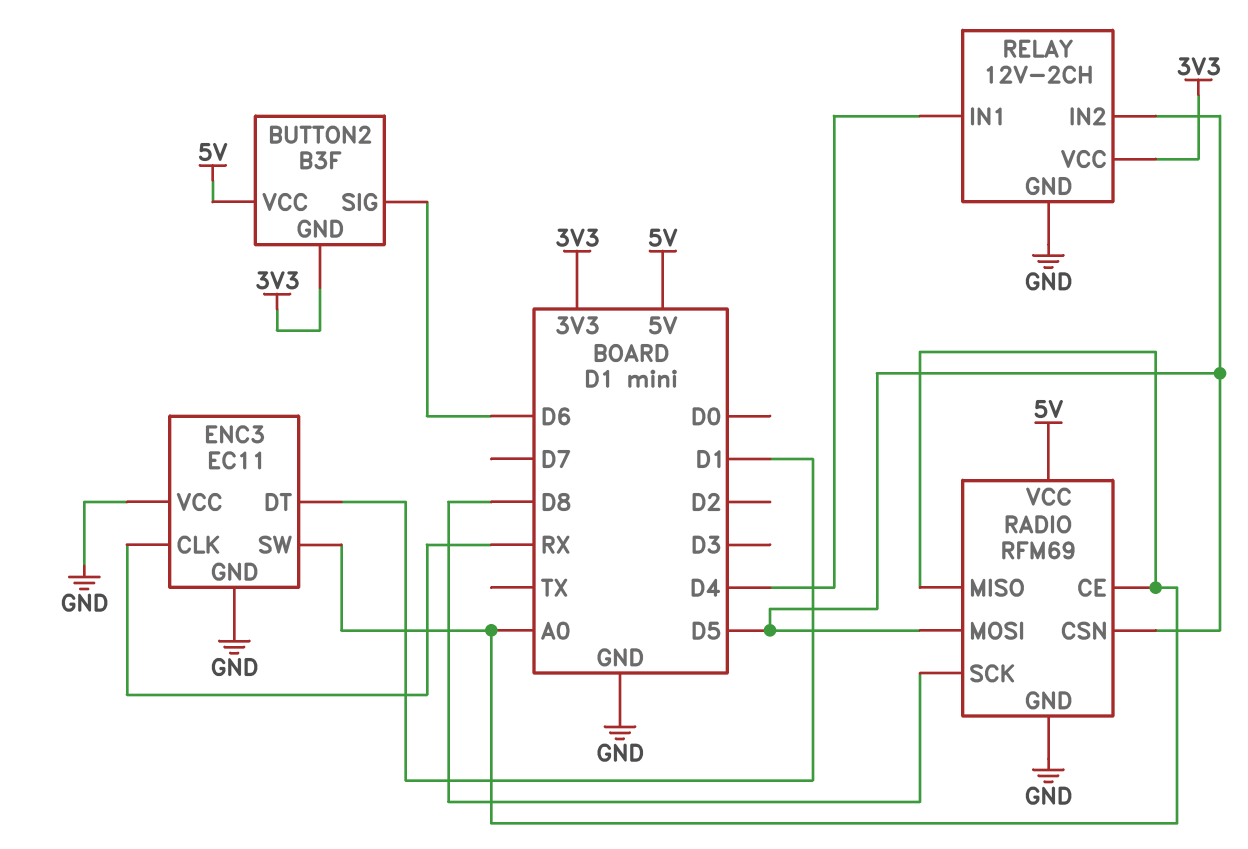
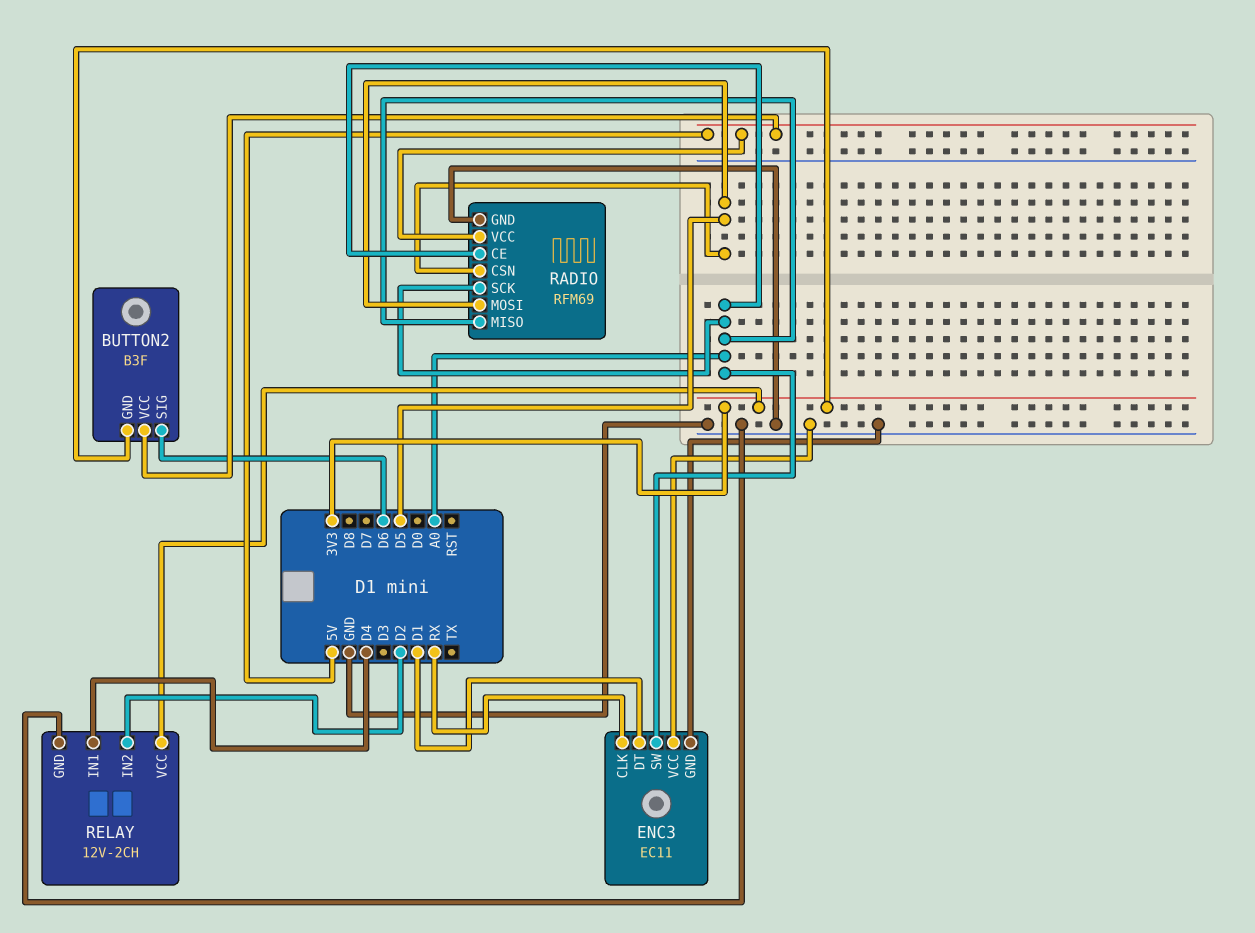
RADIO pin SCK: D8 -> A0
RELAY pin IN2: D5 -> D2

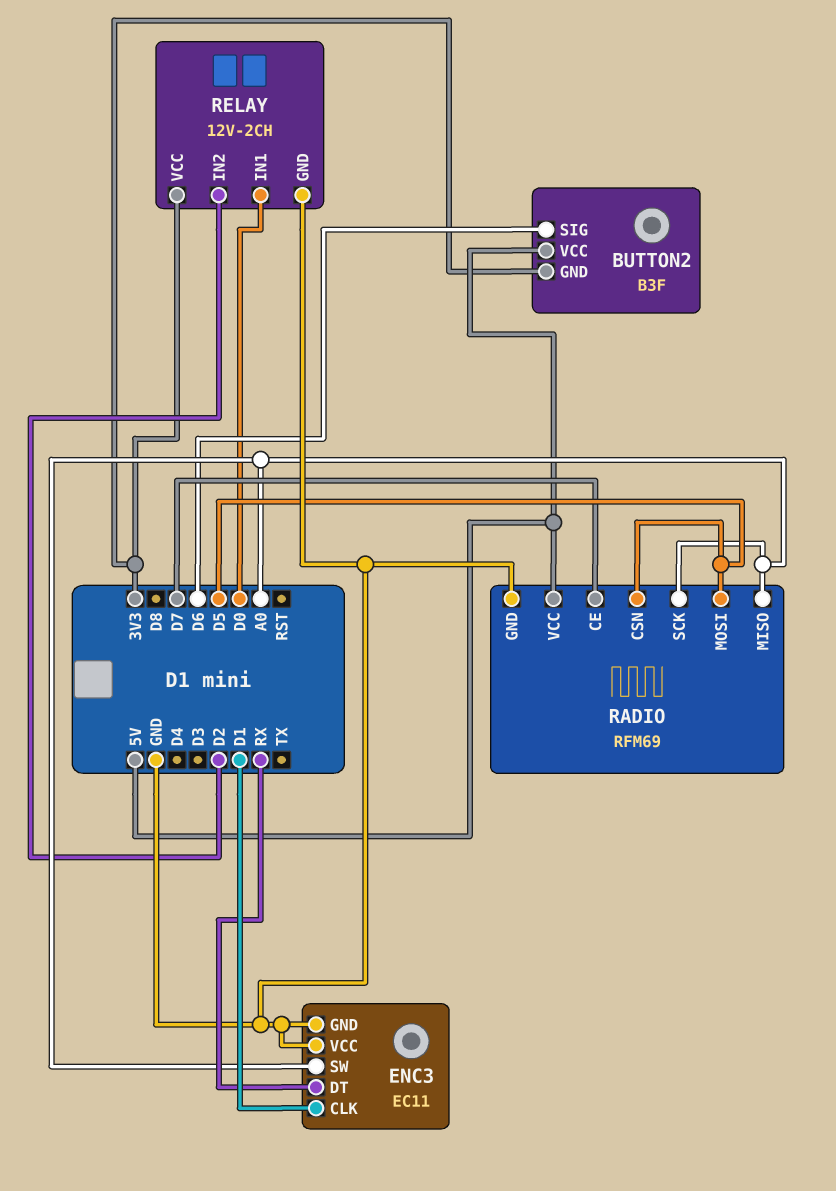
ENC3 pin CLK: RX -> D1
ENC3 pin DT: D1 -> RX
RADIO pin CE: A0 -> D7
RELAY pin IN1: D4 -> D0

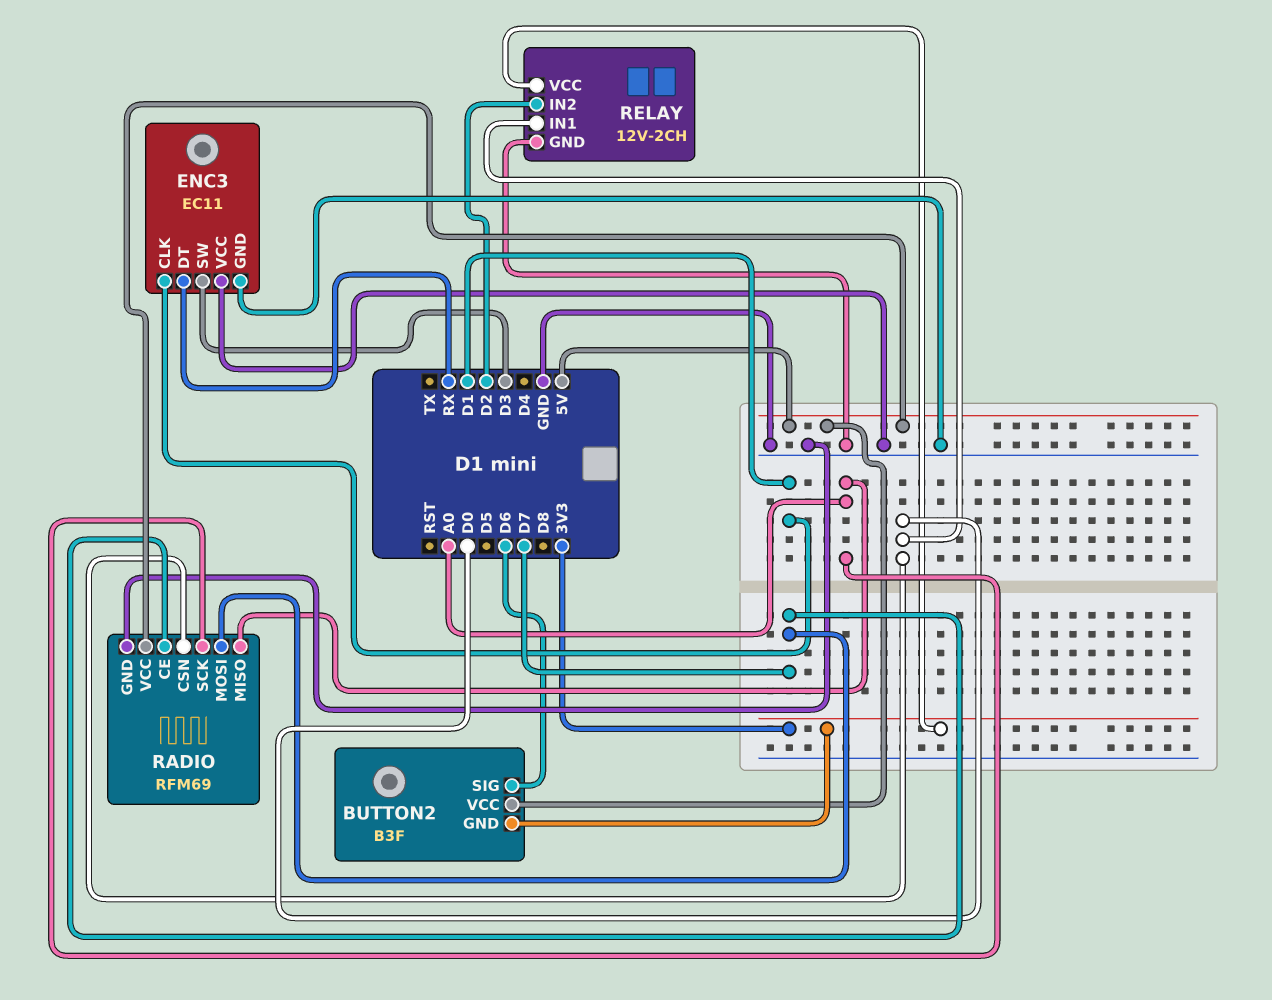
ENC3 pin SW: A0 -> D3
RADIO pin CSN: D5 -> D0
RADIO pin MOSI: D5 -> D7

